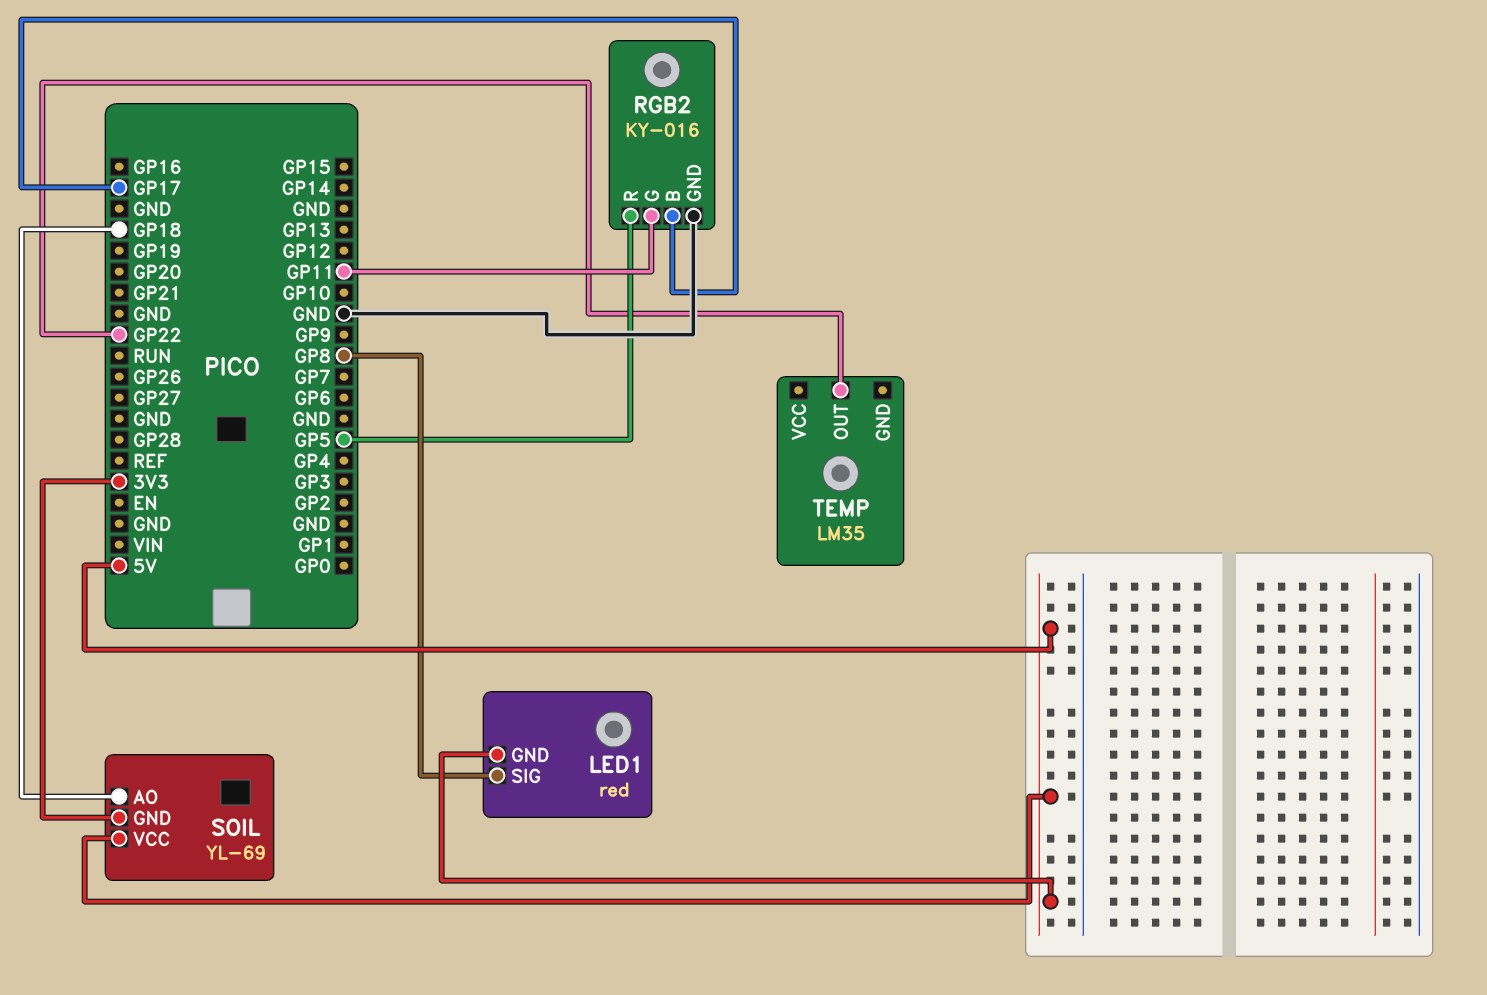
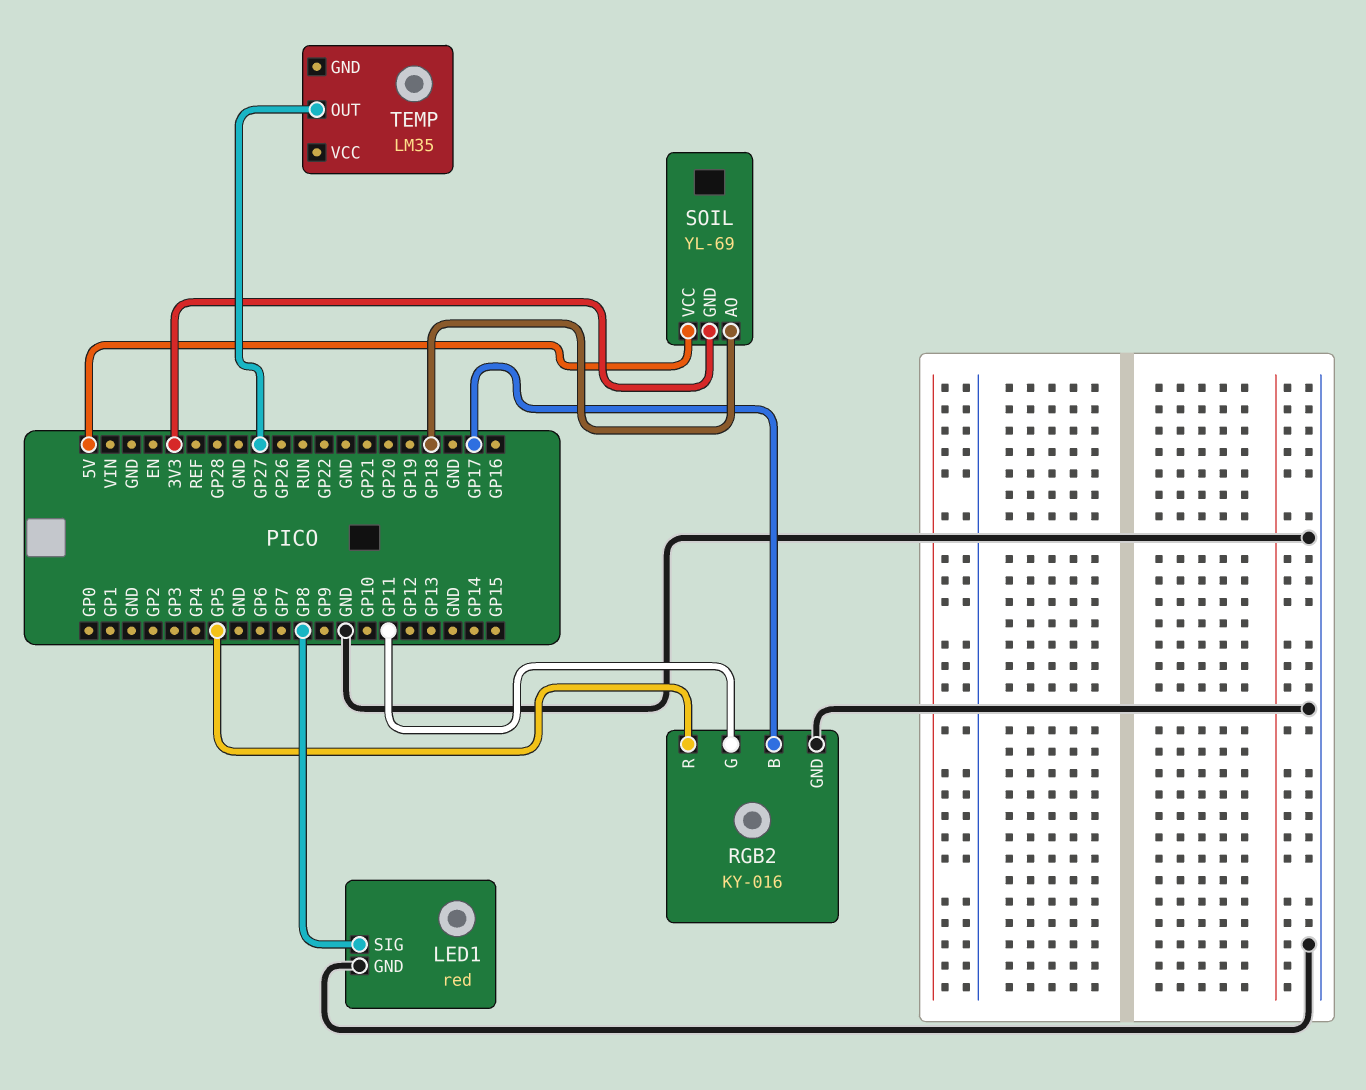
LED1 pin GND: 5V -> GND
TEMP pin OUT: GP22 -> GP27

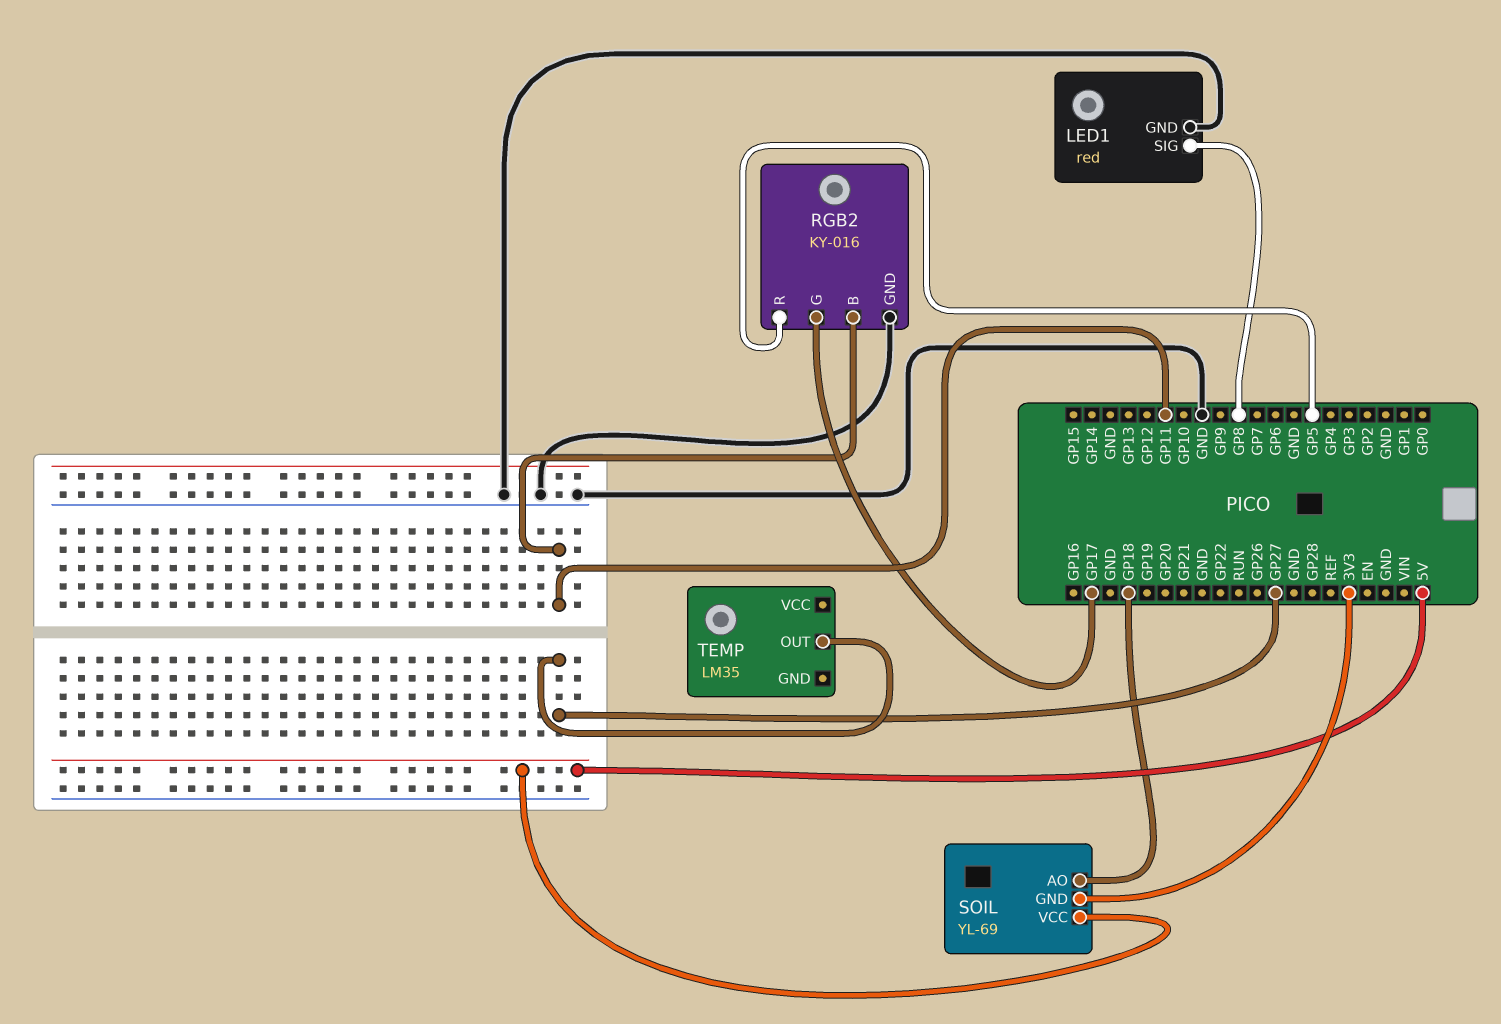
RGB2 pin B: GP17 -> GP11
RGB2 pin G: GP11 -> GP17

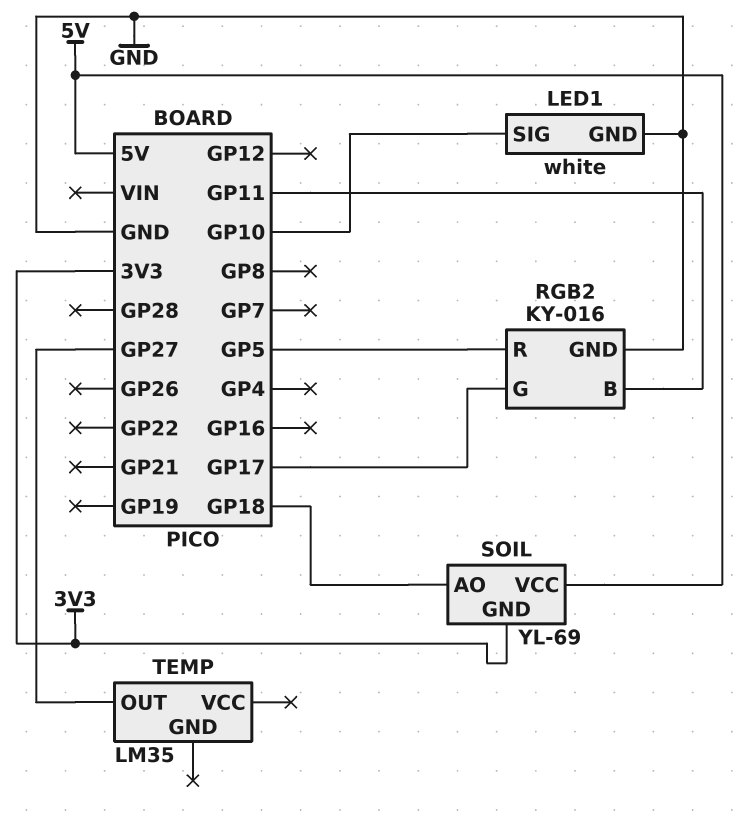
LED1: red -> white
LED1 pin SIG: GP8 -> GP10

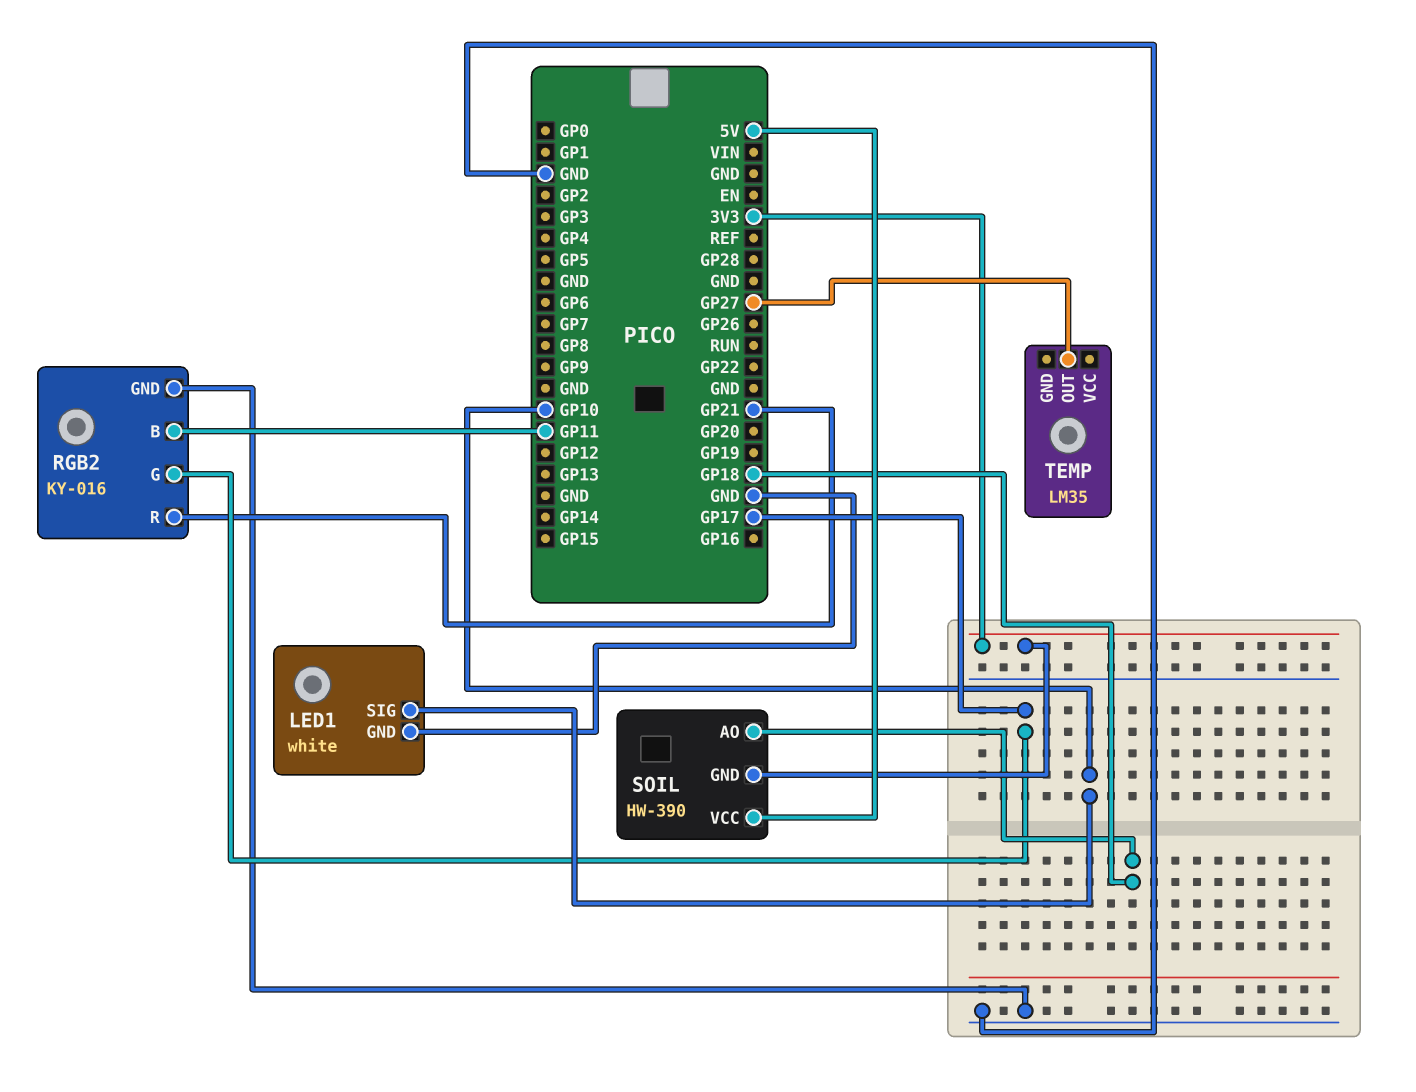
RGB2 pin R: GP5 -> GP21
SOIL: YL-69 -> HW-390

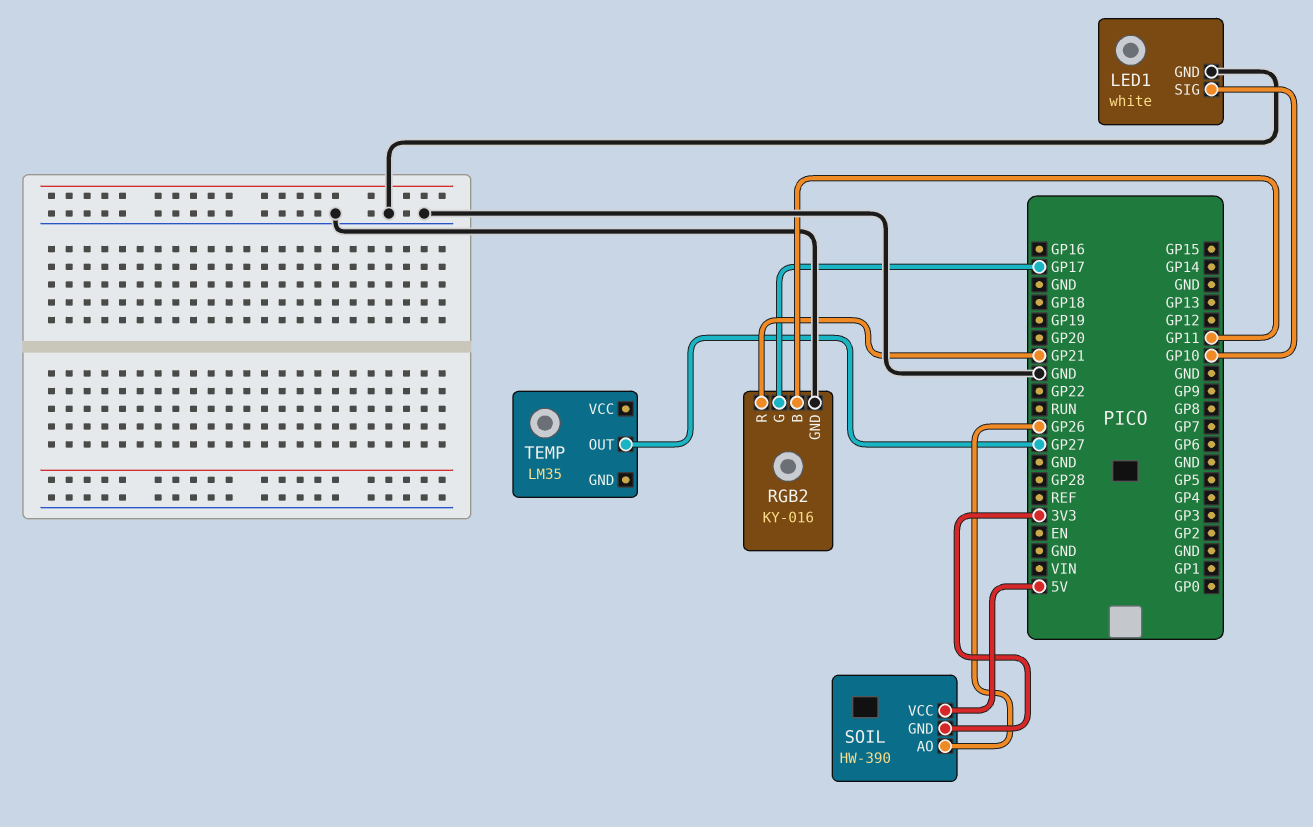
SOIL pin AO: GP18 -> GP26

